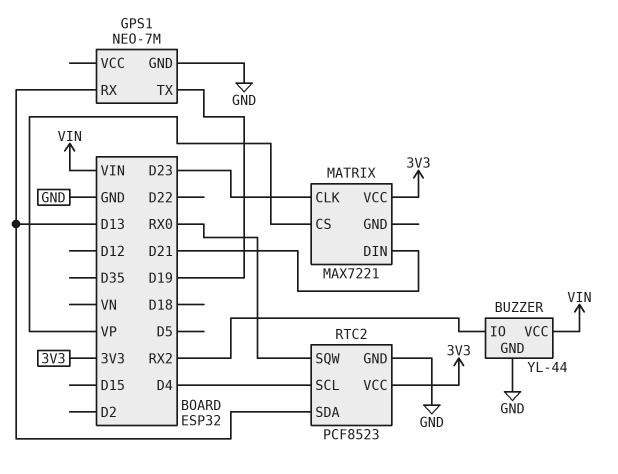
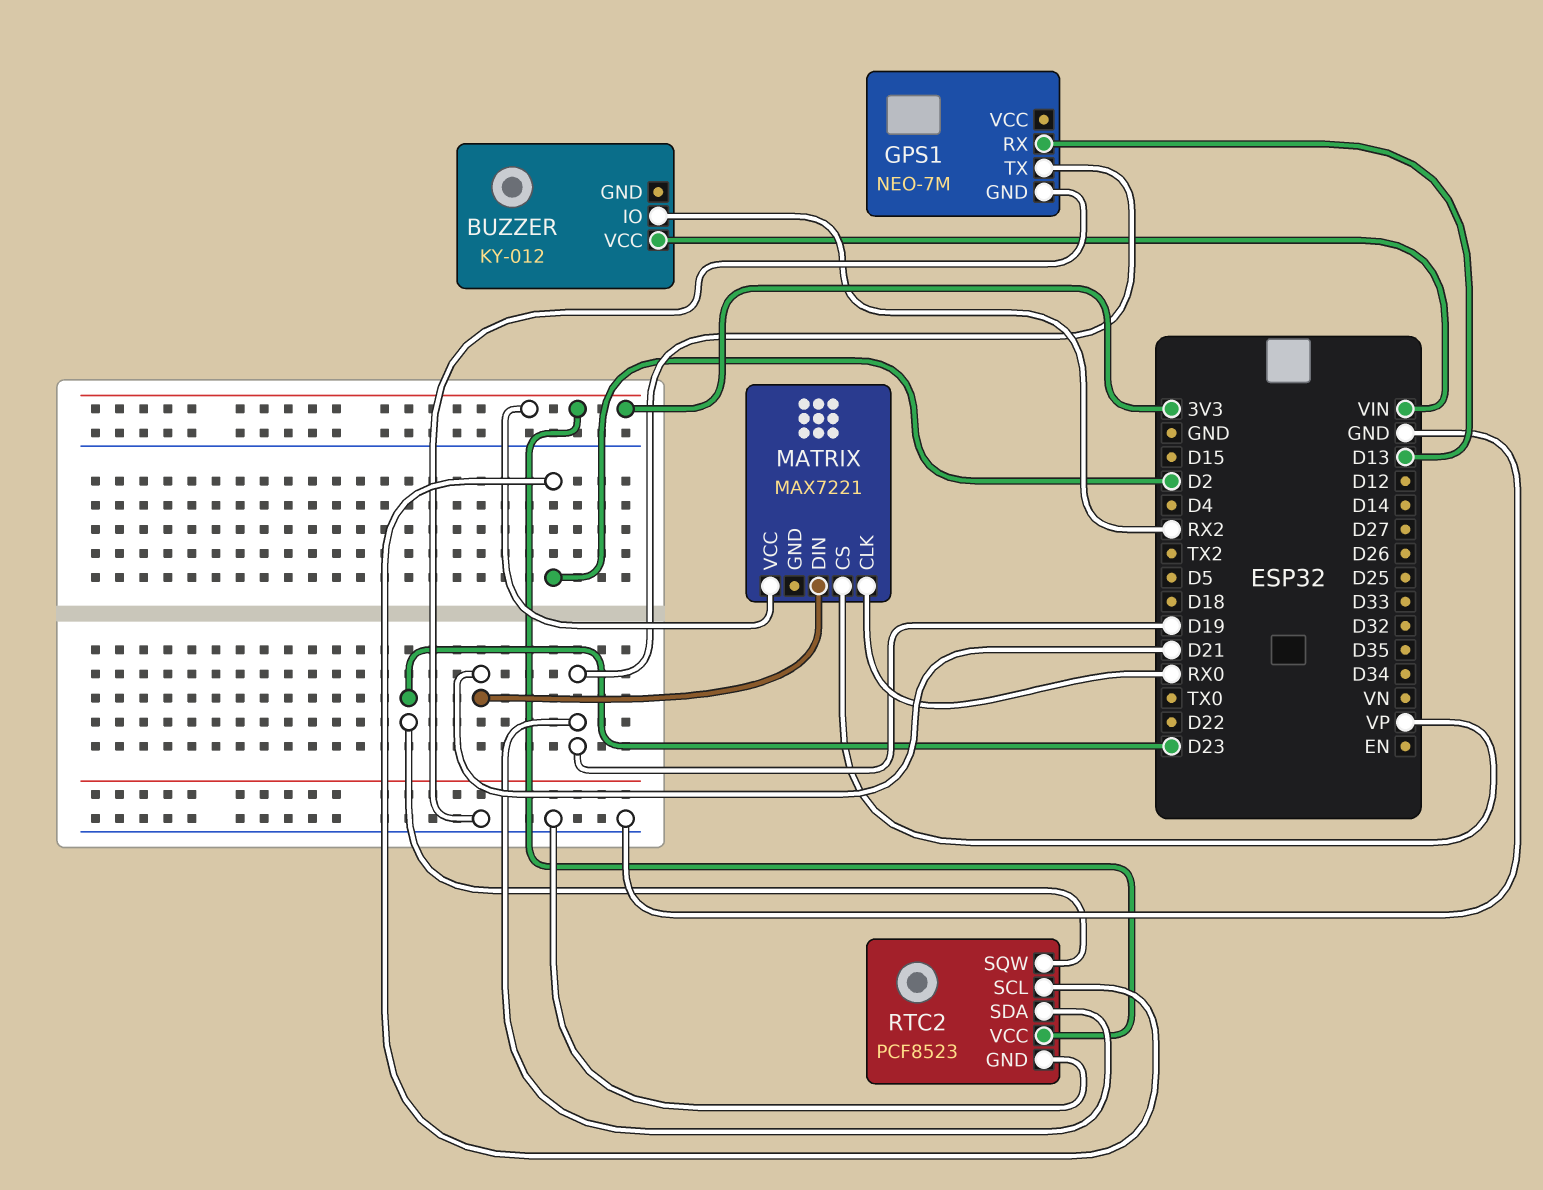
BUZZER: YL-44 -> KY-012
BUZZER pin GND: GND -> none
MATRIX pin CLK: D23 -> RX0
RTC2 pin SCL: D4 -> D2
RTC2 pin SDA: D13 -> D19
RTC2 pin SQW: RX0 -> D23

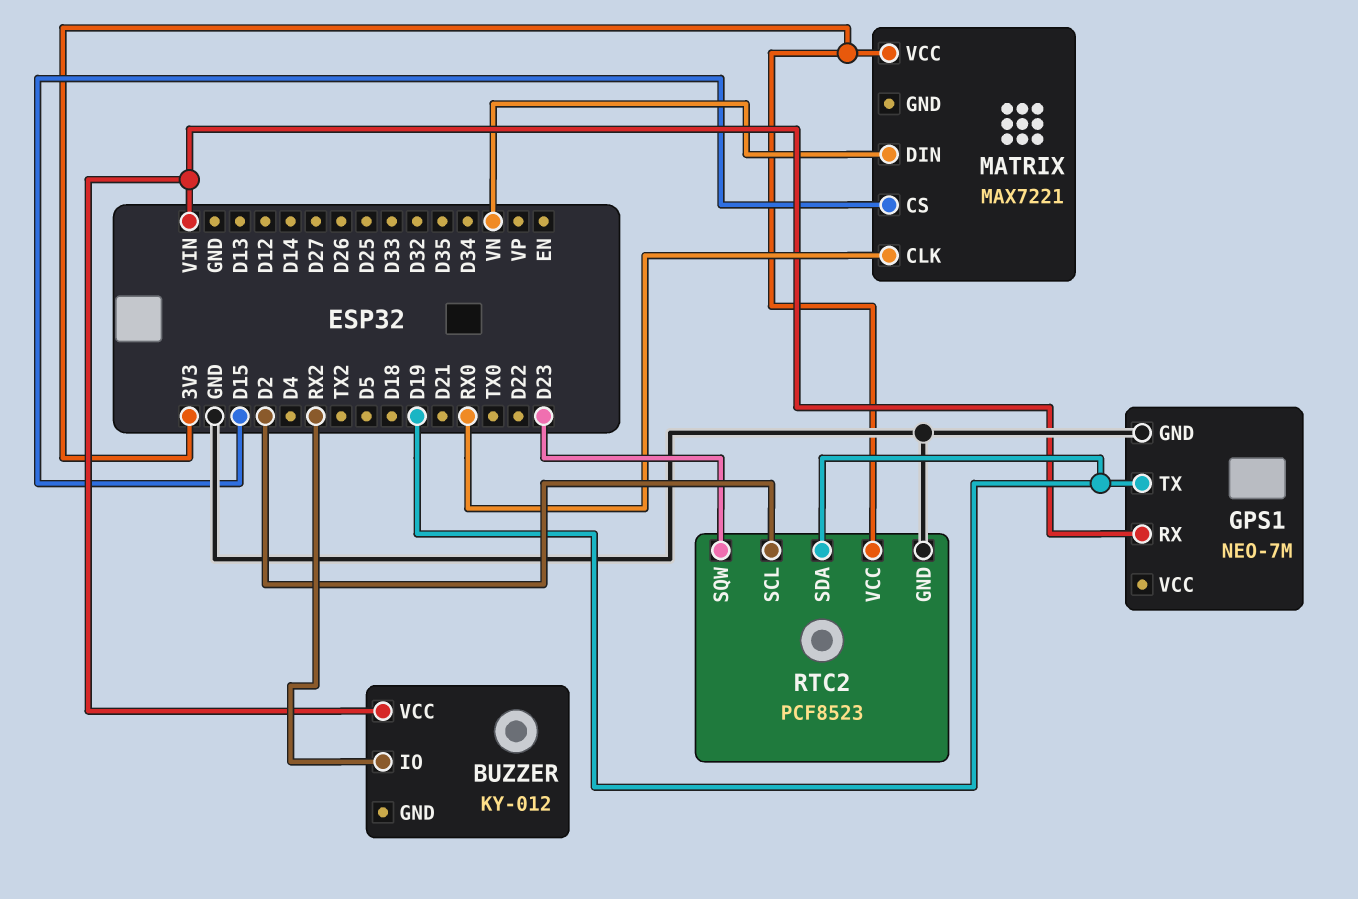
GPS1 pin RX: D13 -> VIN
MATRIX pin CS: VP -> D15
MATRIX pin DIN: D21 -> VN

